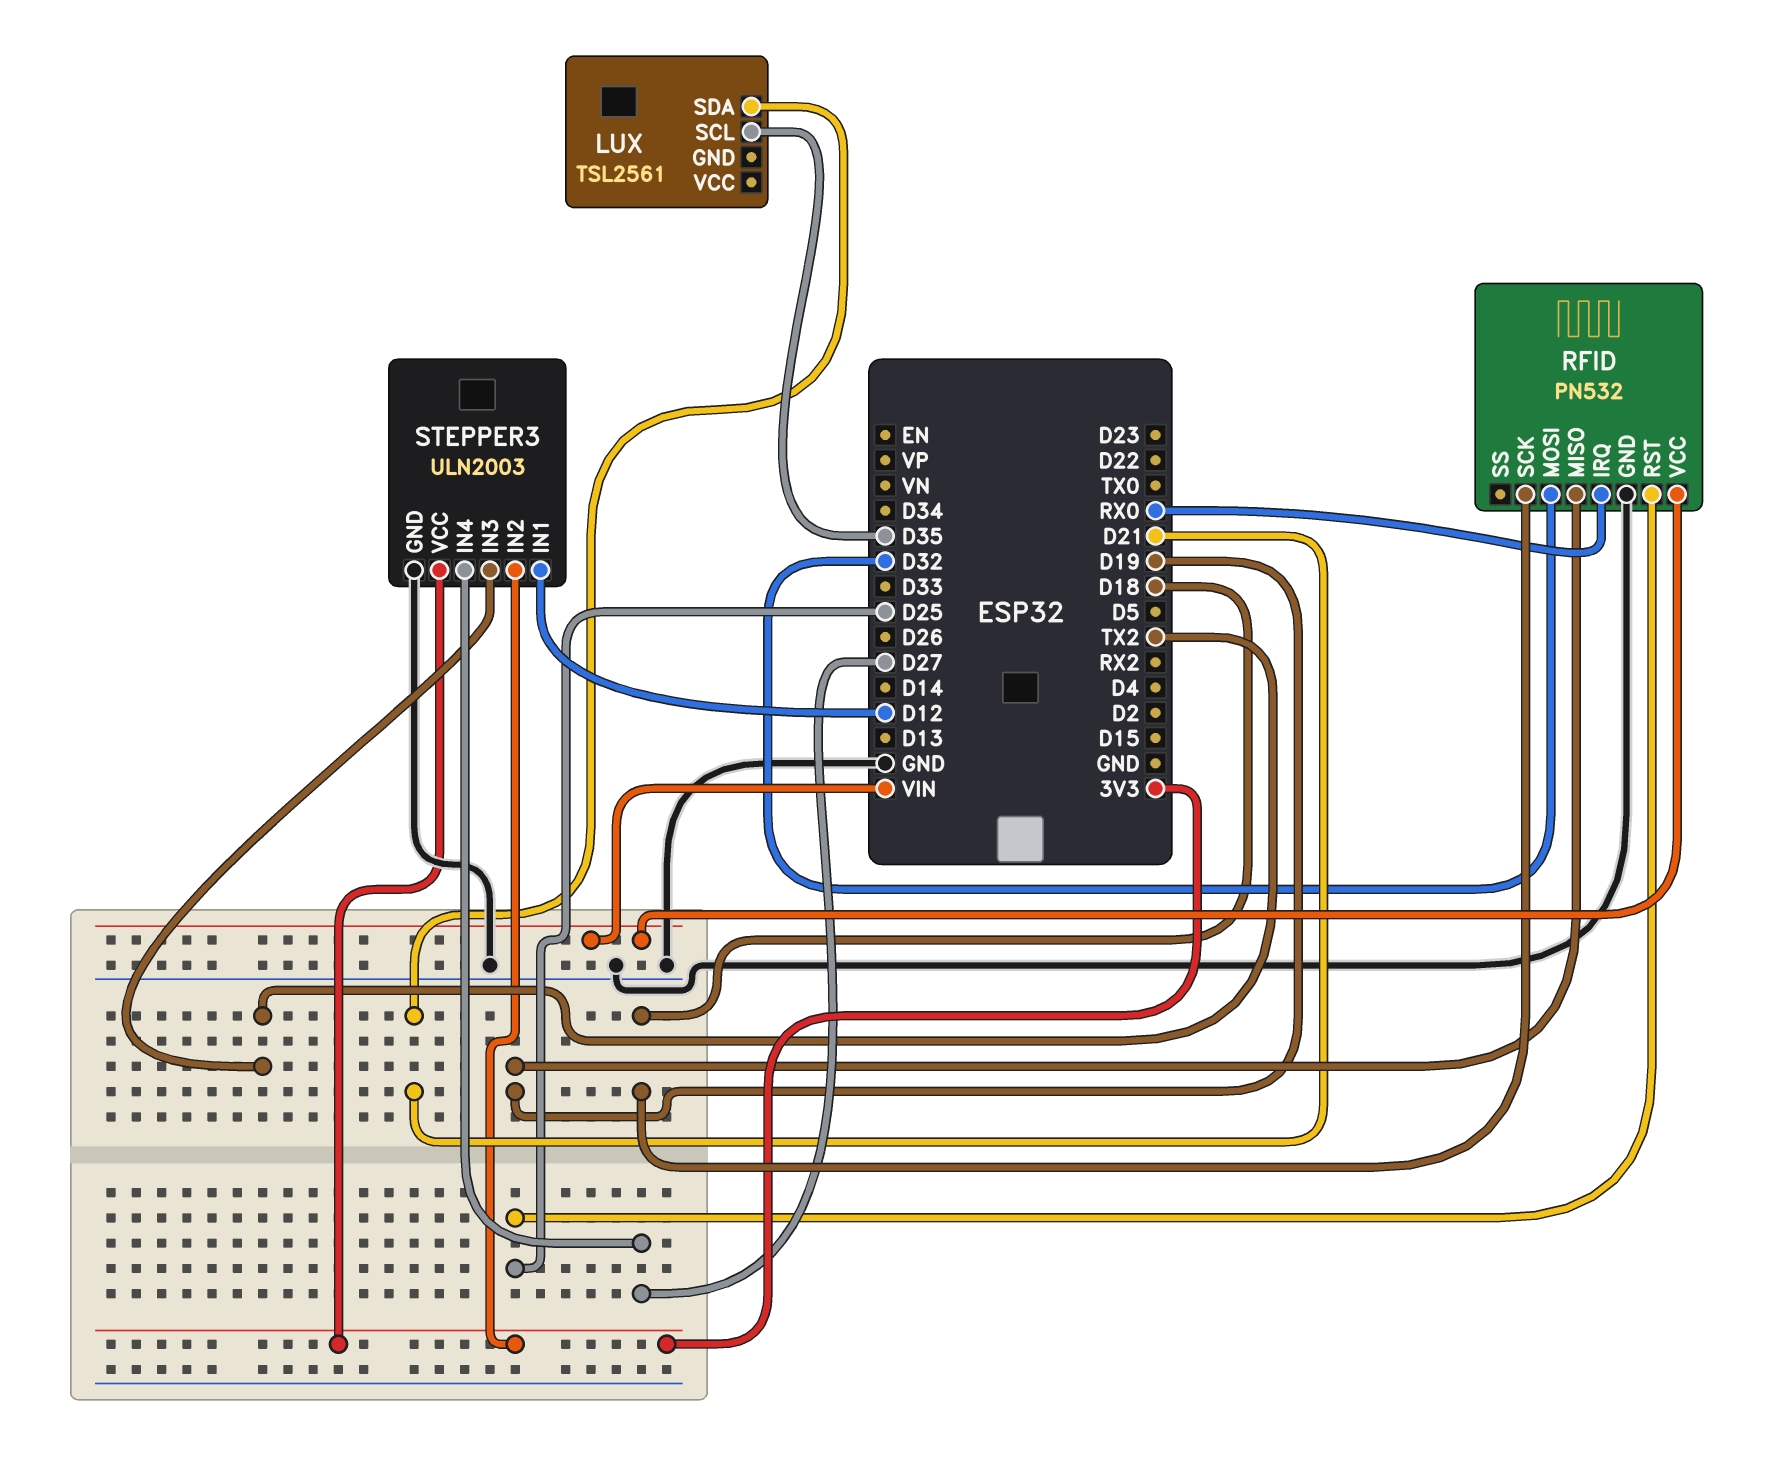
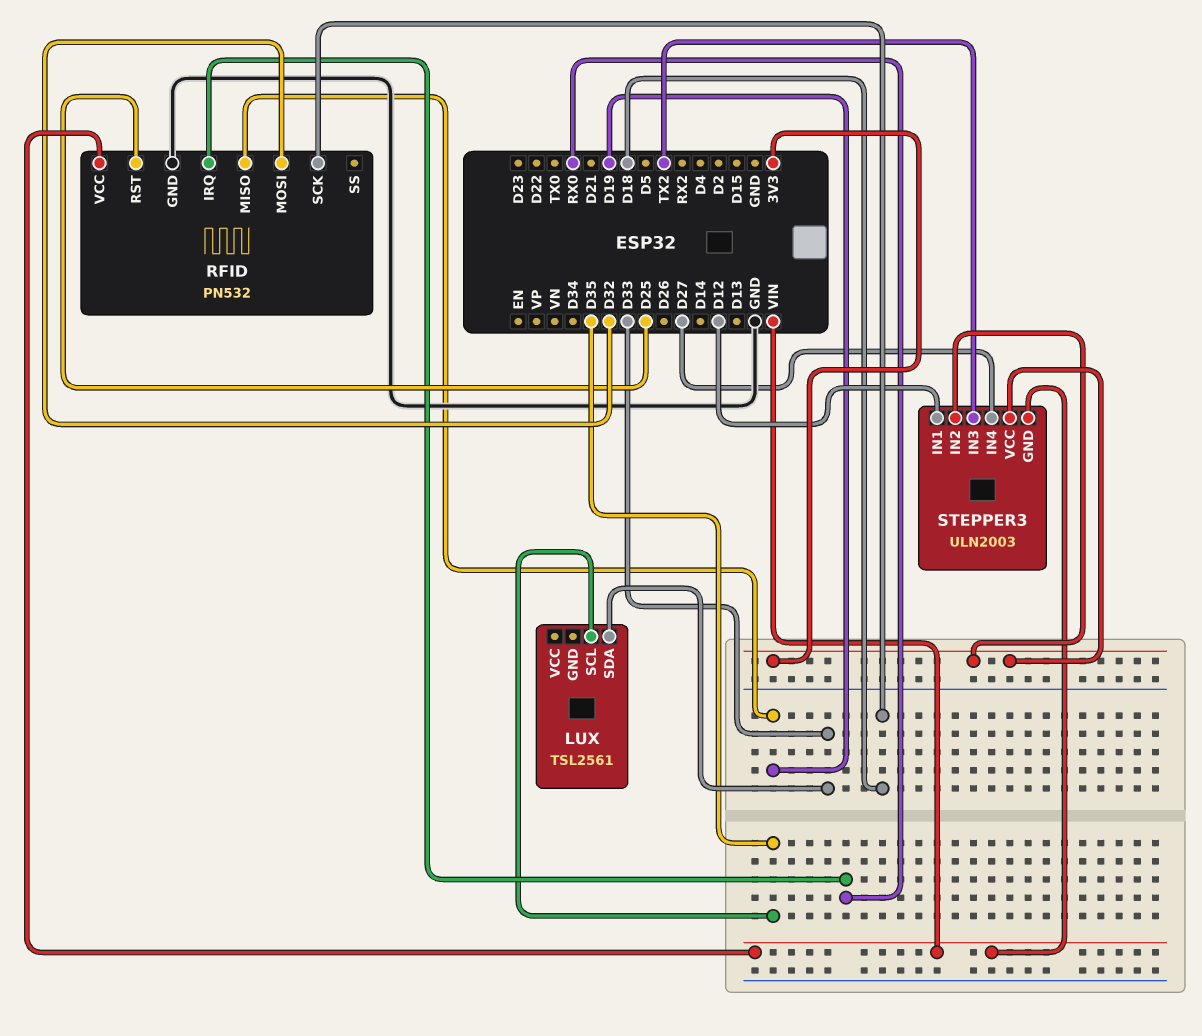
LUX pin SDA: D21 -> D33
STEPPER3 pin GND: GND -> VIN

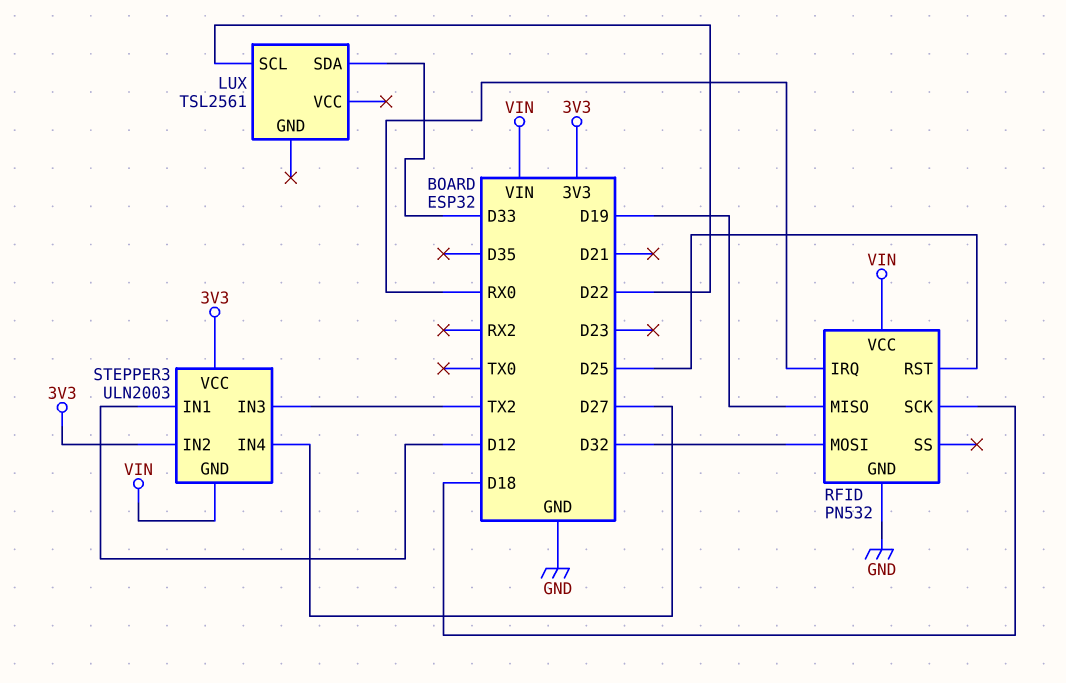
LUX pin SCL: D35 -> D22

